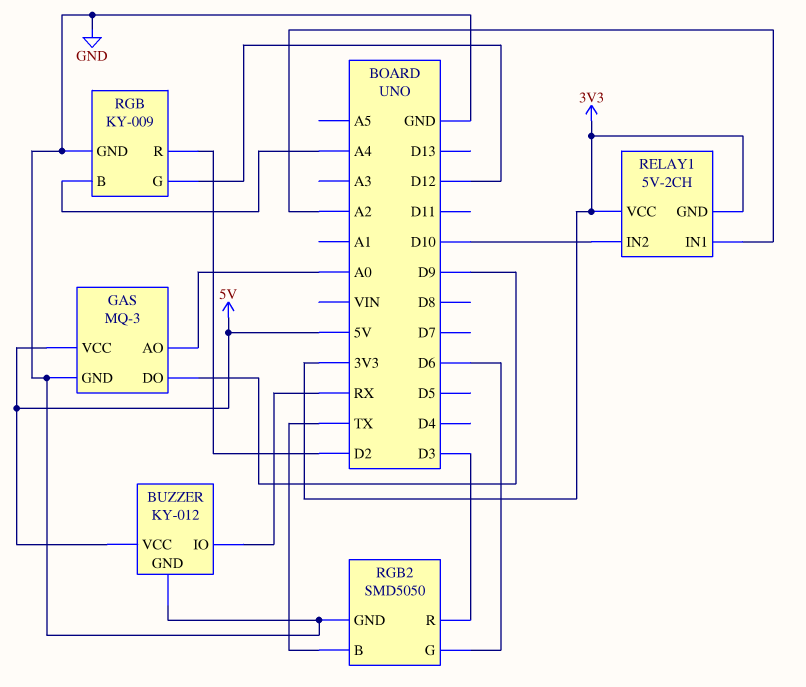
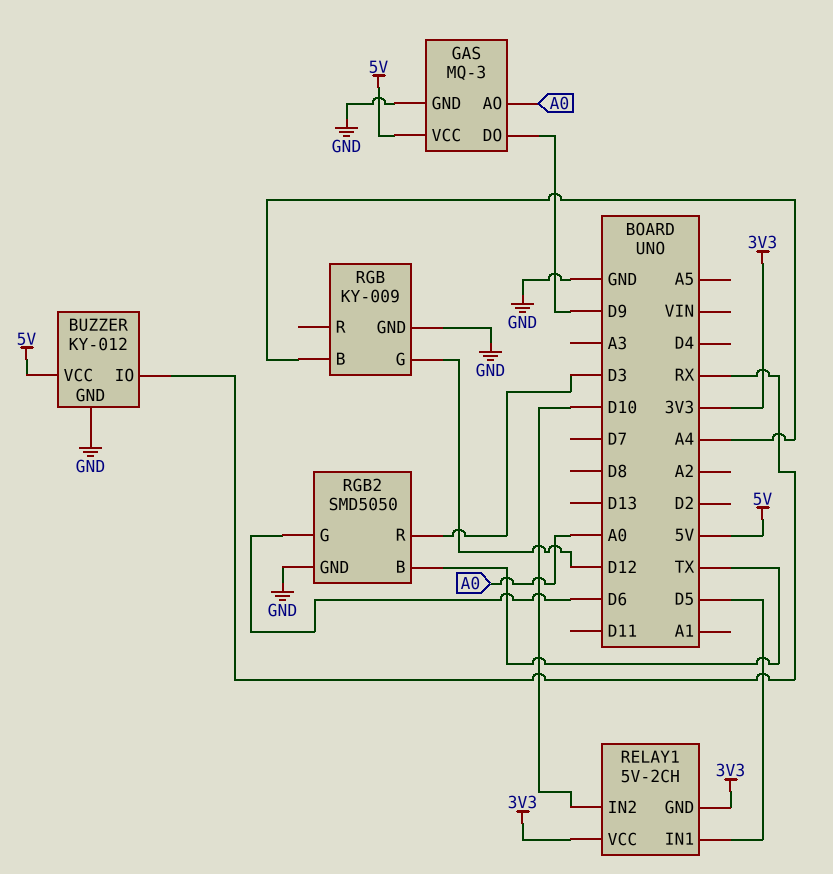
RELAY1 pin IN1: A2 -> D5
RGB pin R: D2 -> none

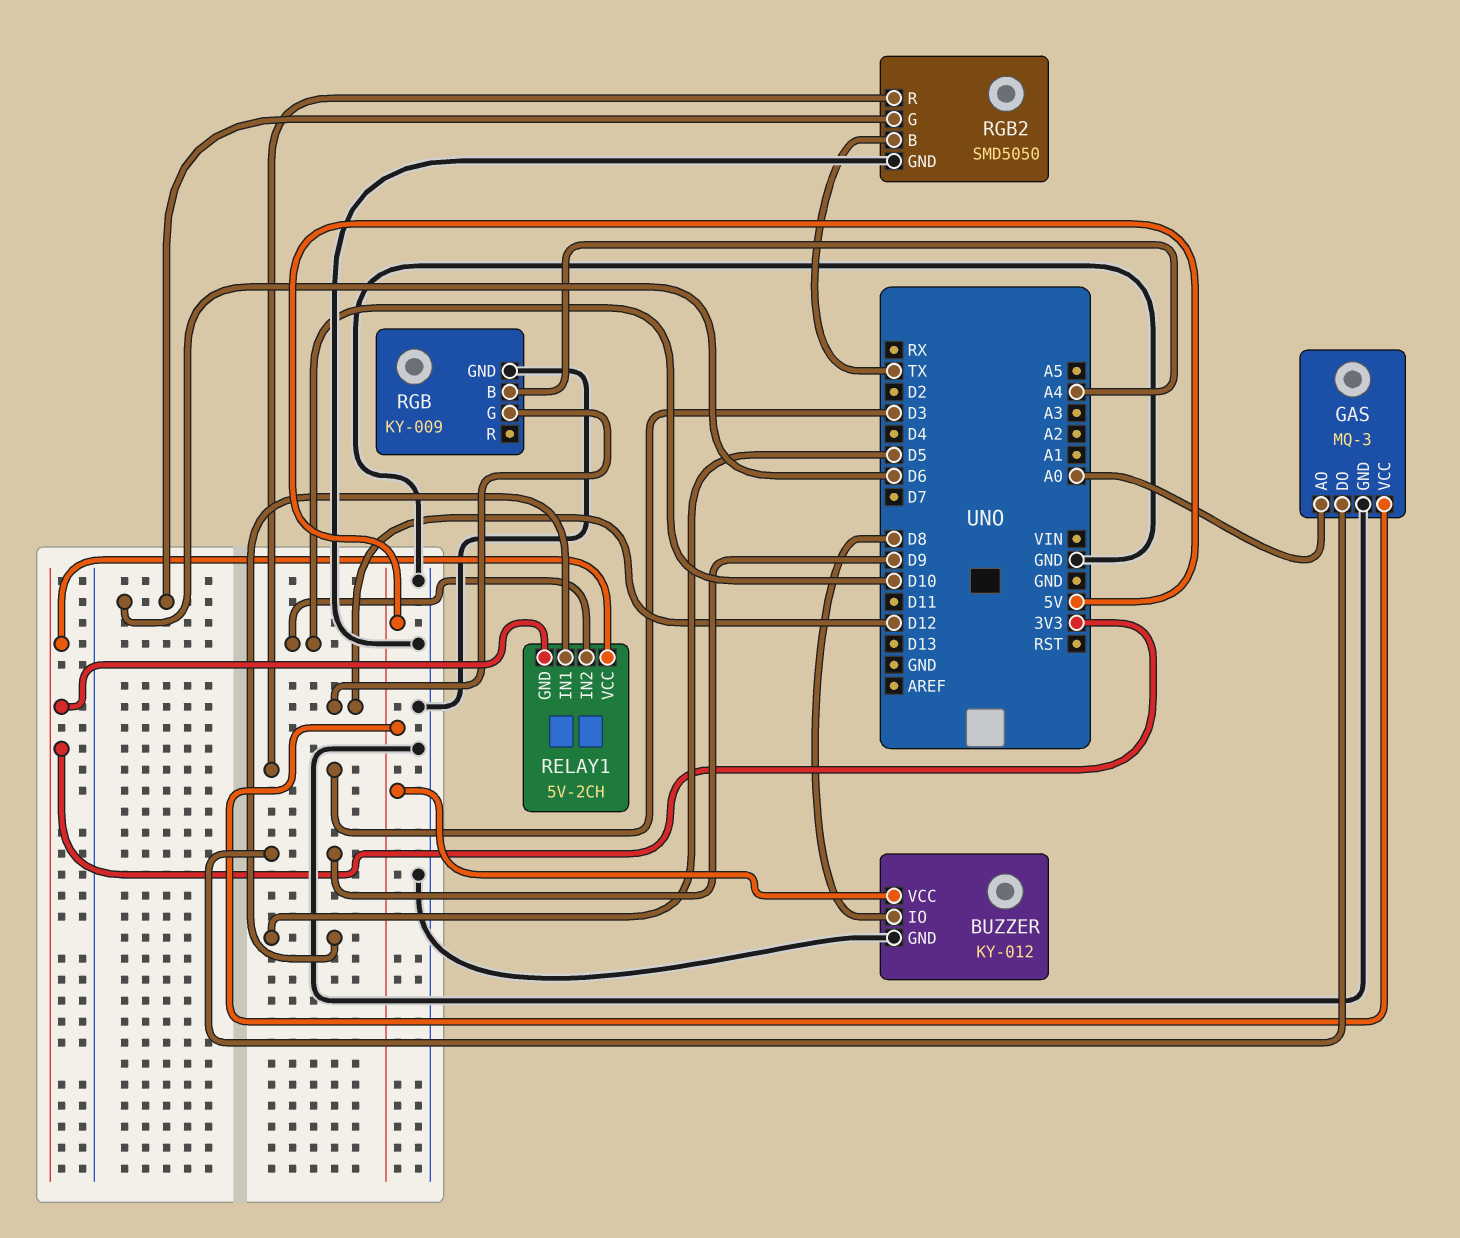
BUZZER pin IO: RX -> D8

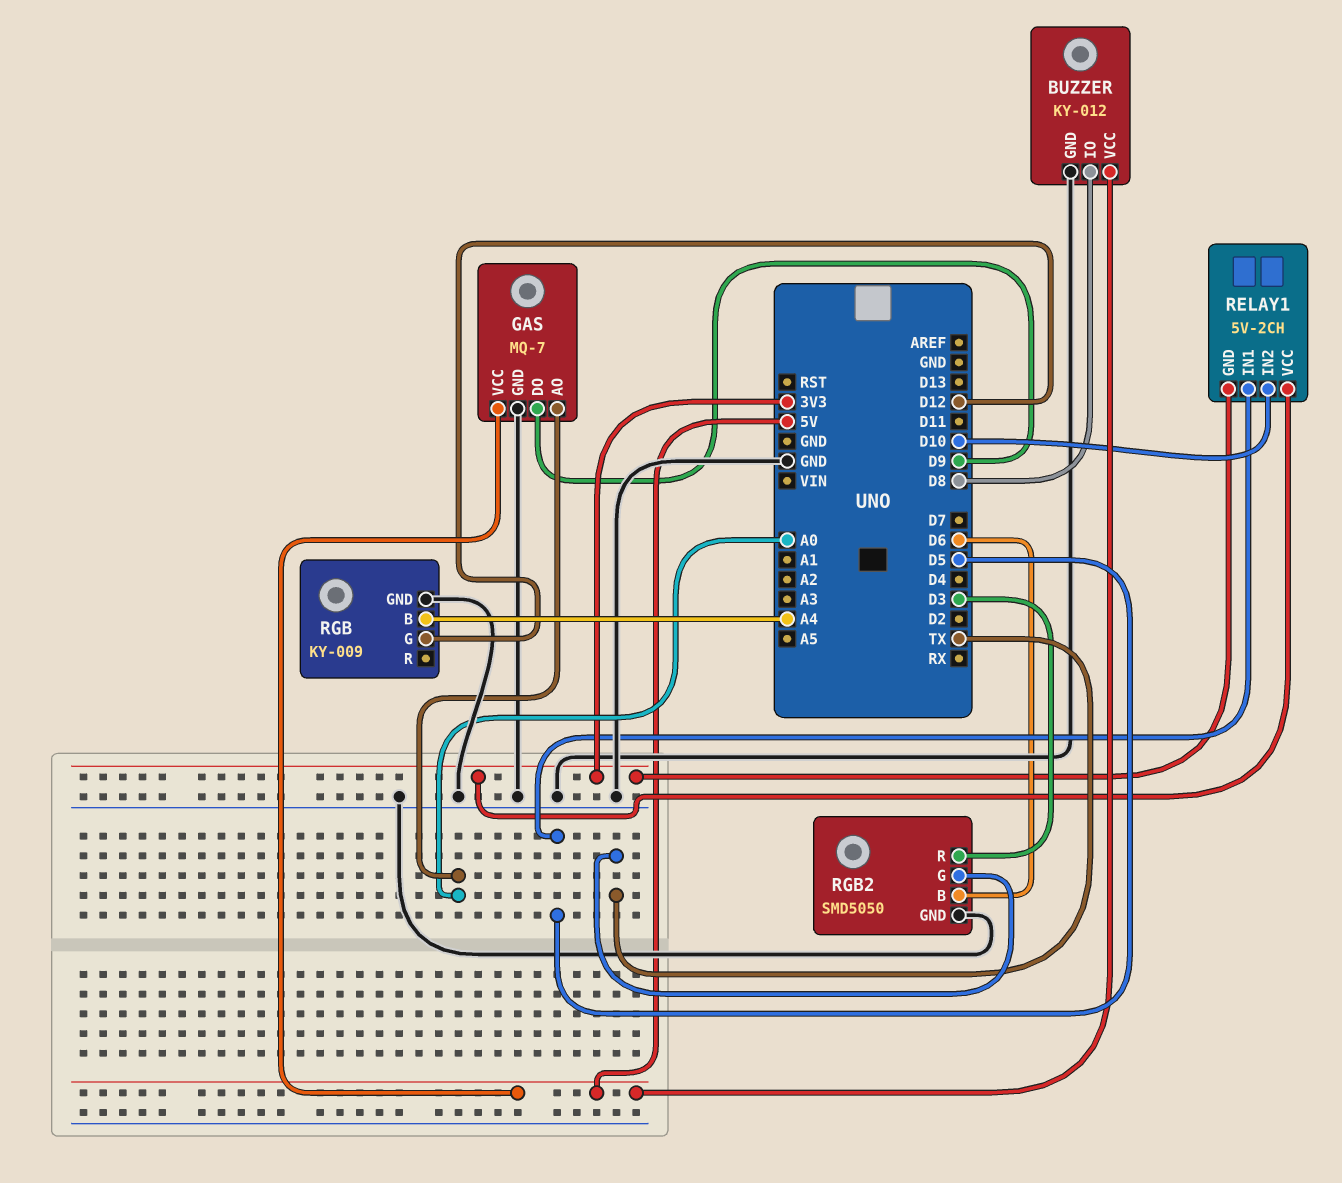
GAS: MQ-3 -> MQ-7
RGB2 pin B: TX -> D6
RGB2 pin G: D6 -> TX

